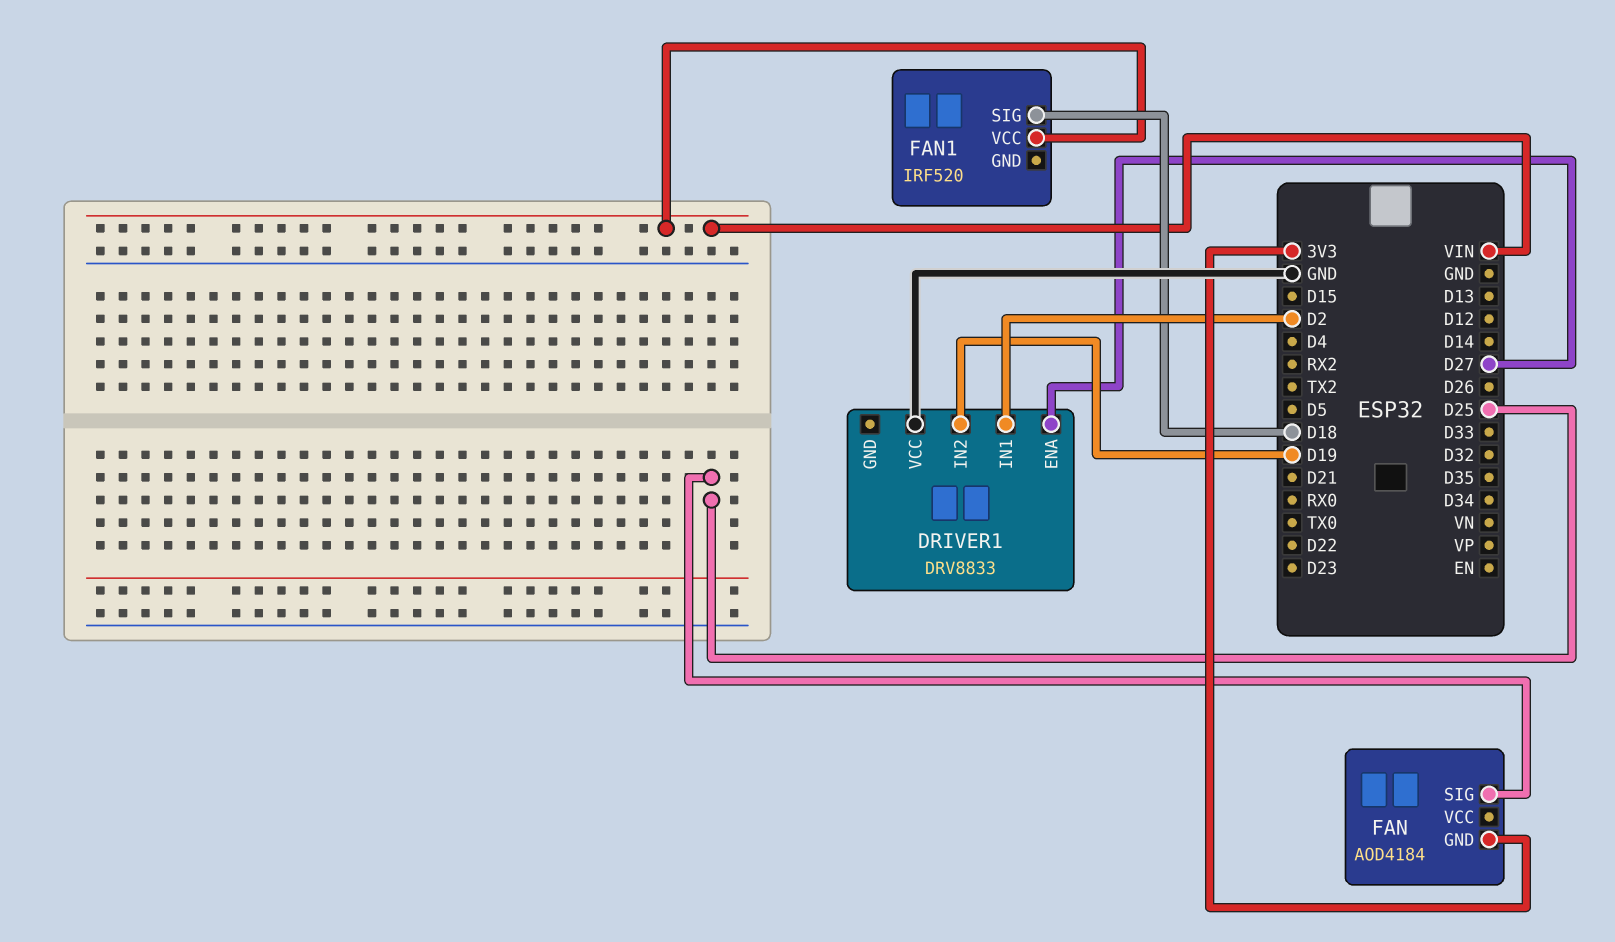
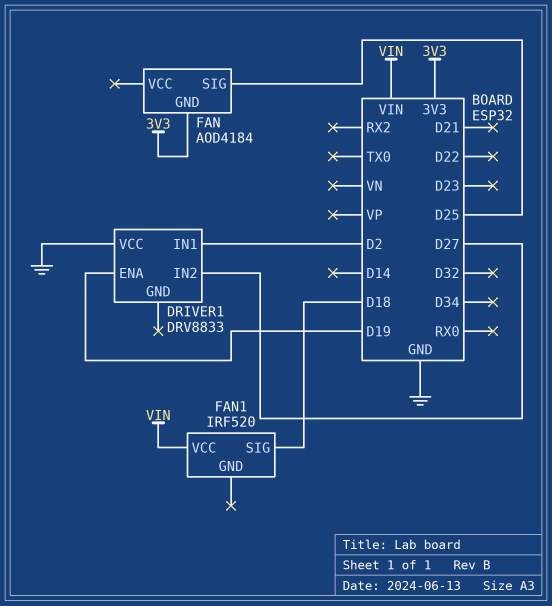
DRIVER1 pin ENA: D27 -> D19
DRIVER1 pin IN2: D19 -> D27

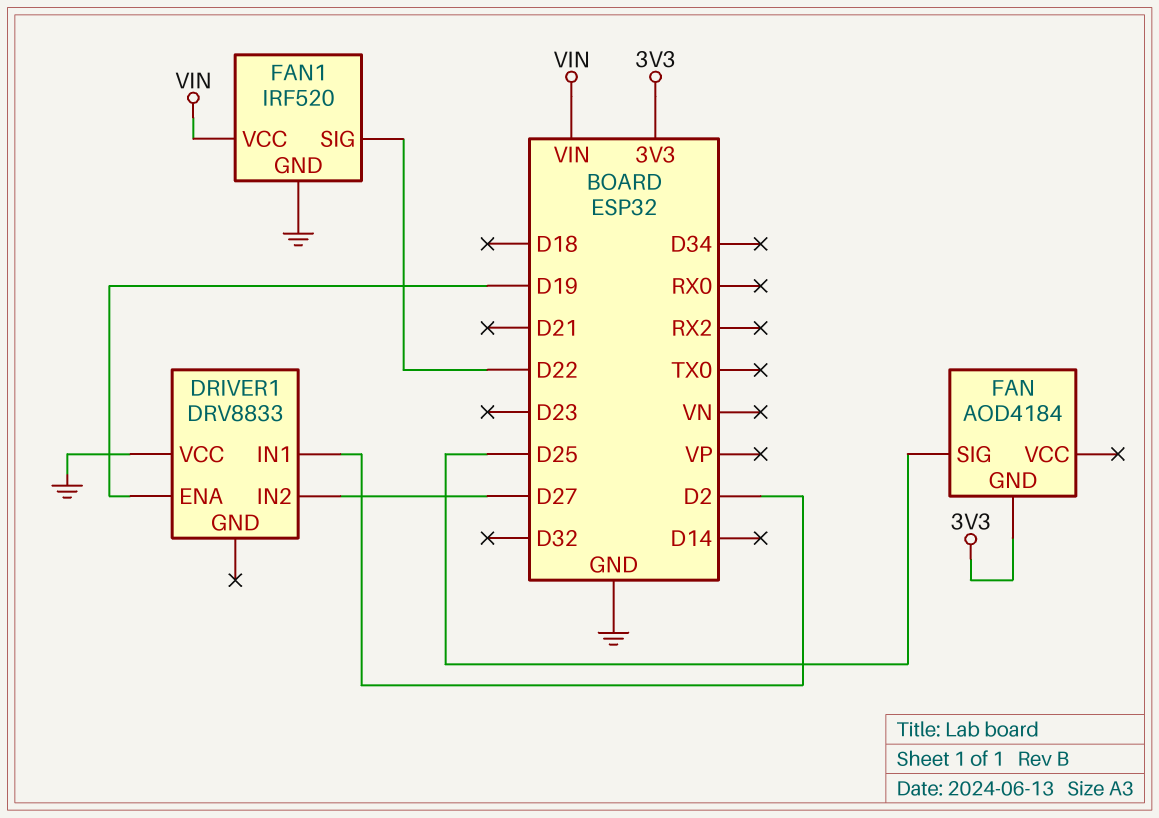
FAN1 pin GND: none -> GND
FAN1 pin SIG: D18 -> D22

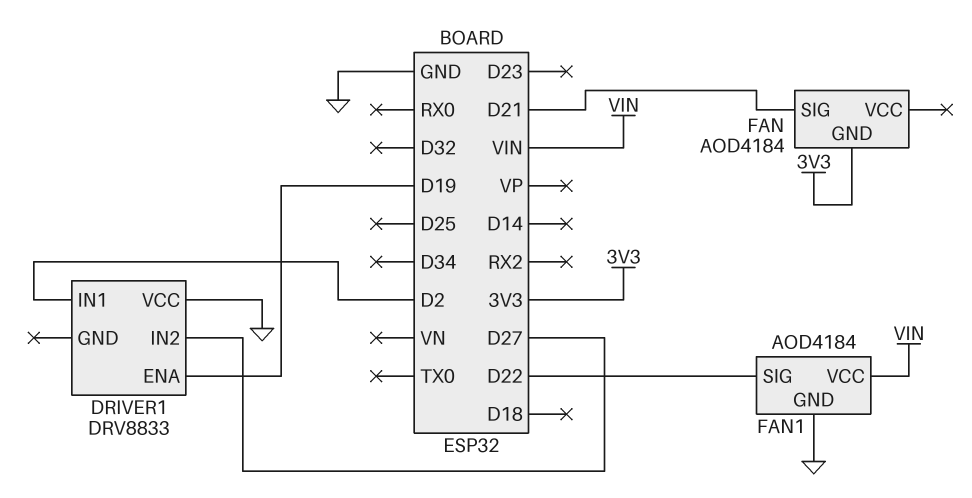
FAN pin SIG: D25 -> D21
FAN1: IRF520 -> AOD4184

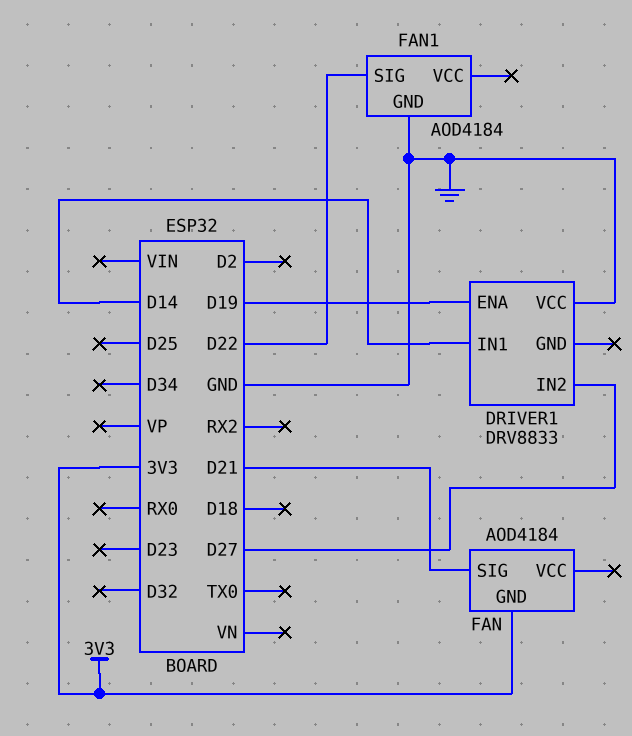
DRIVER1 pin IN1: D2 -> D14
FAN1 pin VCC: VIN -> none

